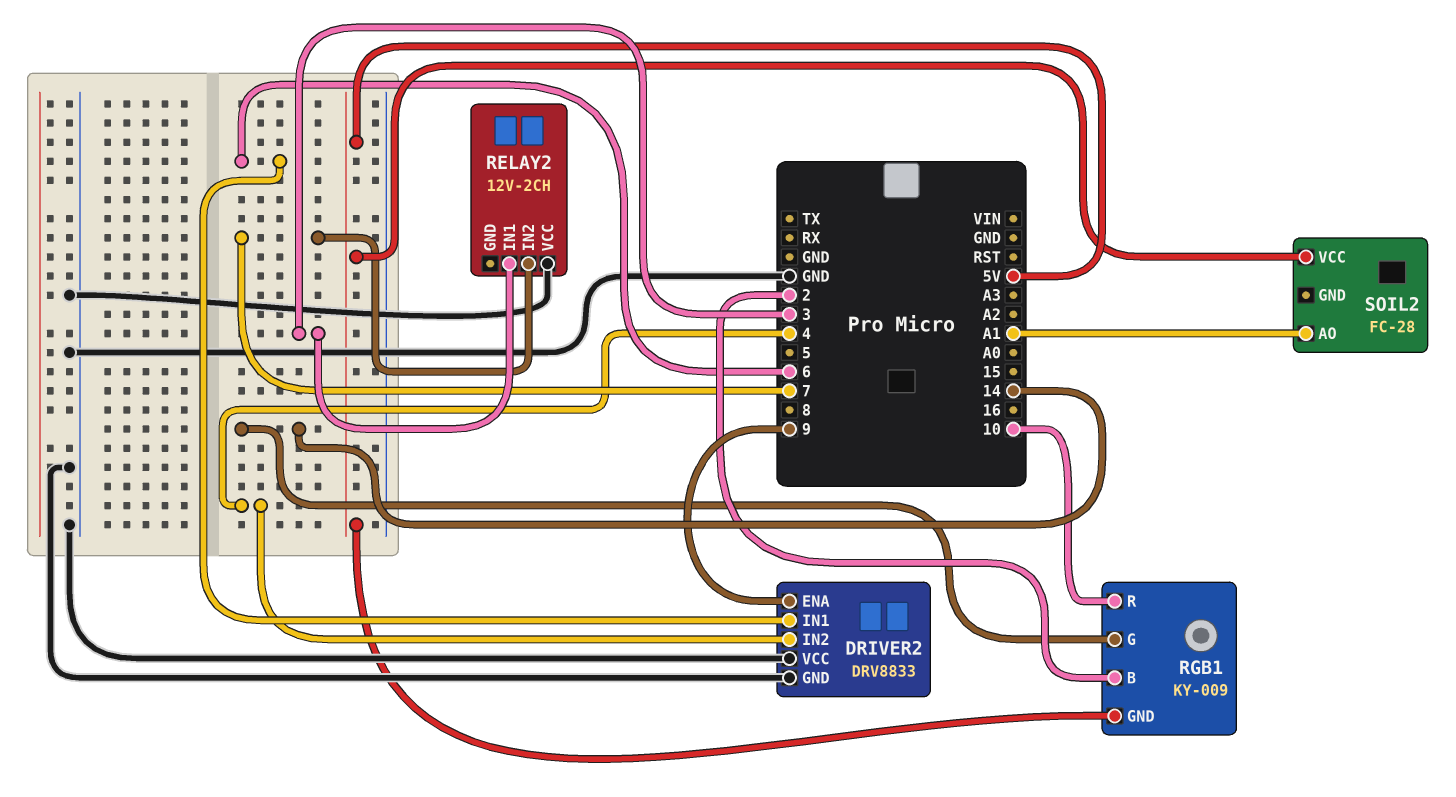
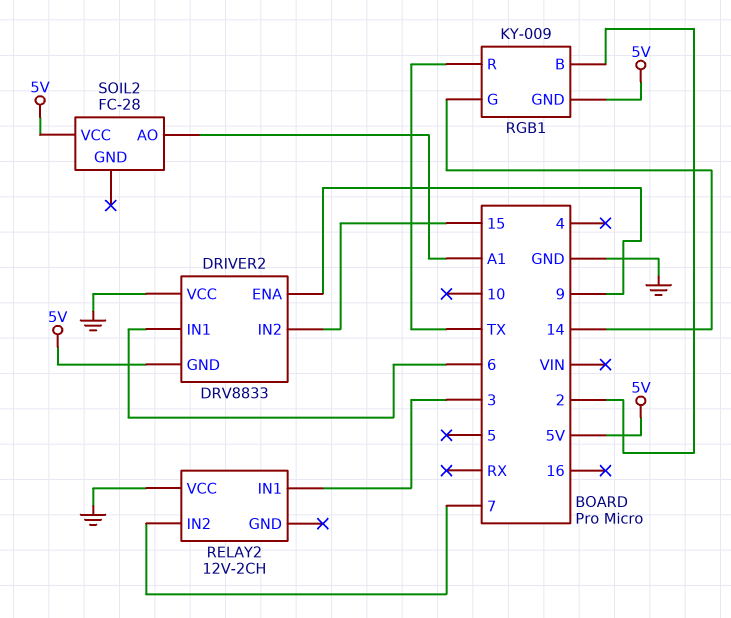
DRIVER2 pin GND: GND -> 5V
DRIVER2 pin IN2: 4 -> 15
RGB1 pin R: 10 -> TX

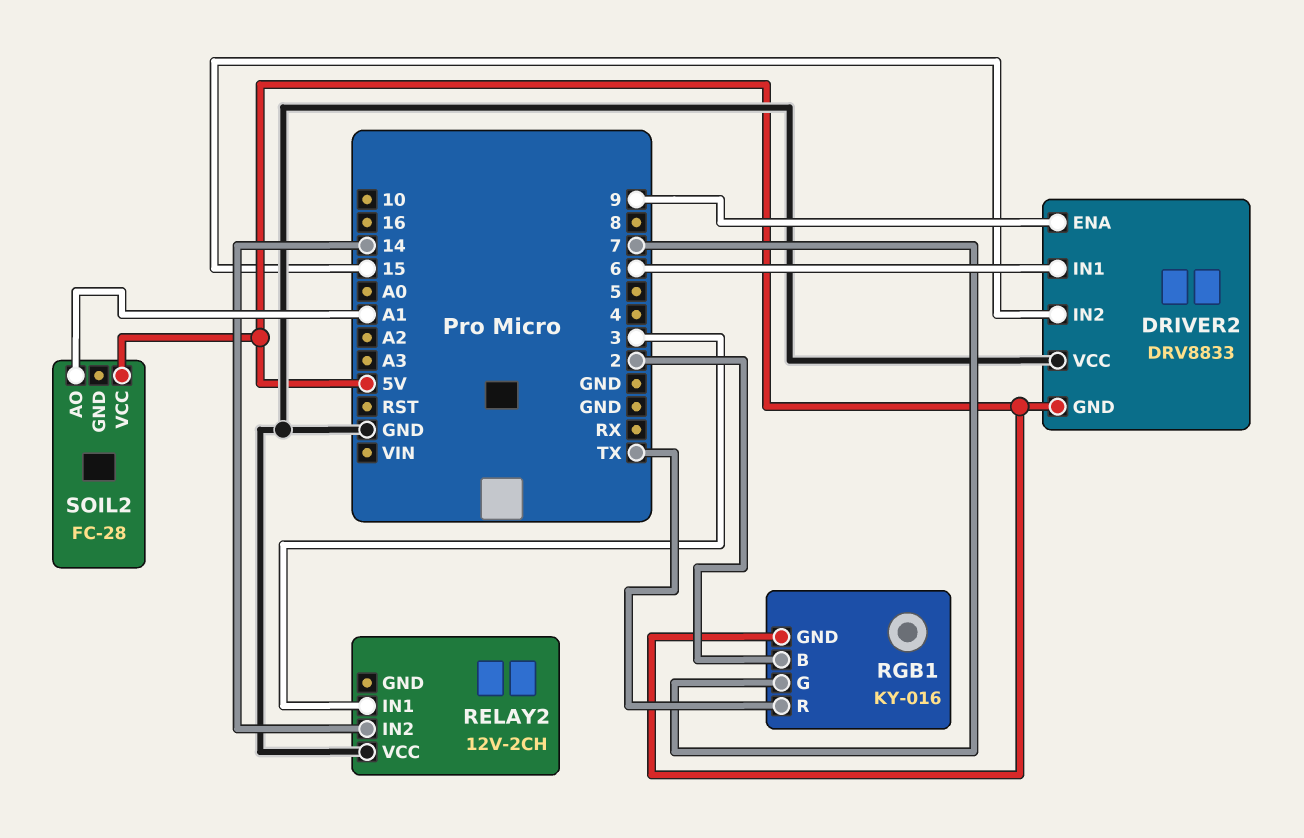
RELAY2 pin IN2: 7 -> 14
RGB1: KY-009 -> KY-016
RGB1 pin G: 14 -> 7

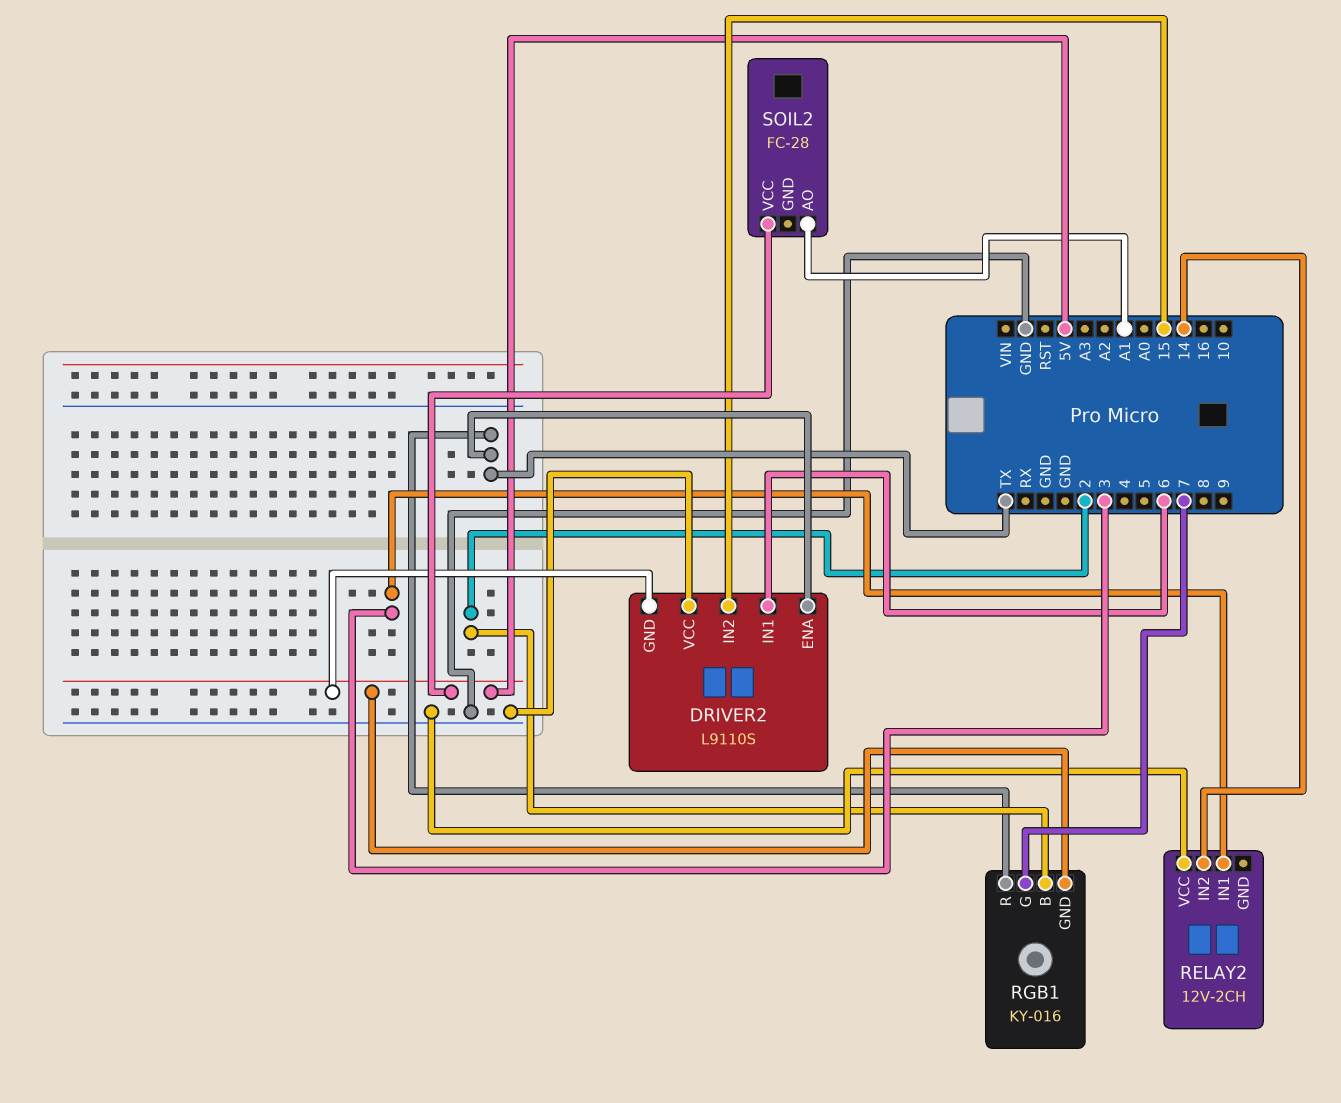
DRIVER2: DRV8833 -> L9110S
DRIVER2 pin ENA: 9 -> TX

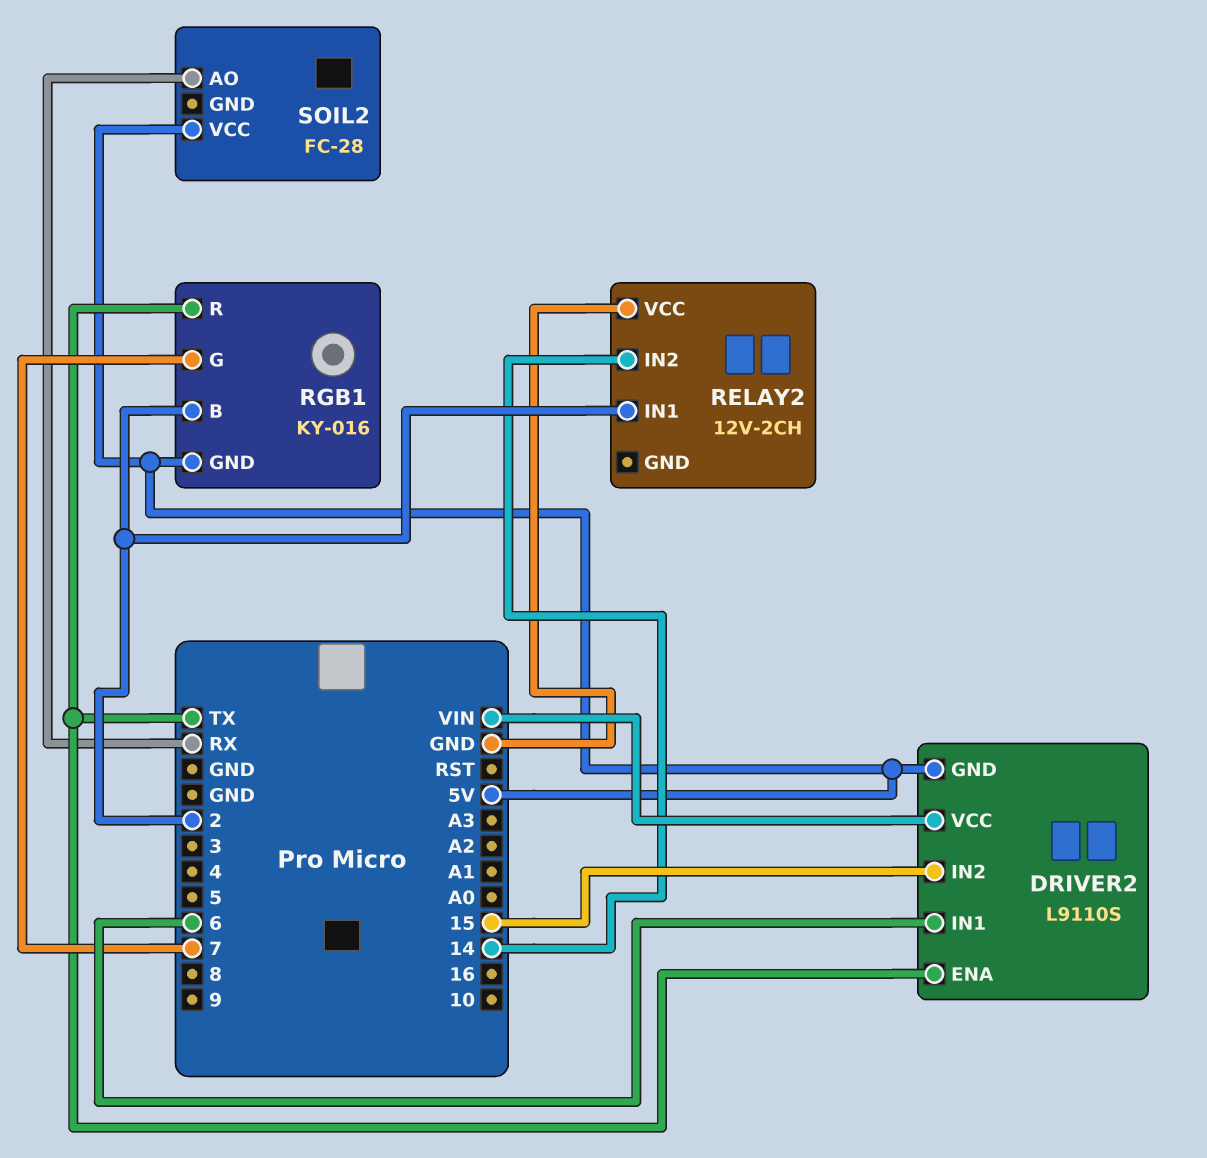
DRIVER2 pin VCC: GND -> VIN
RELAY2 pin IN1: 3 -> 2
SOIL2 pin AO: A1 -> RX

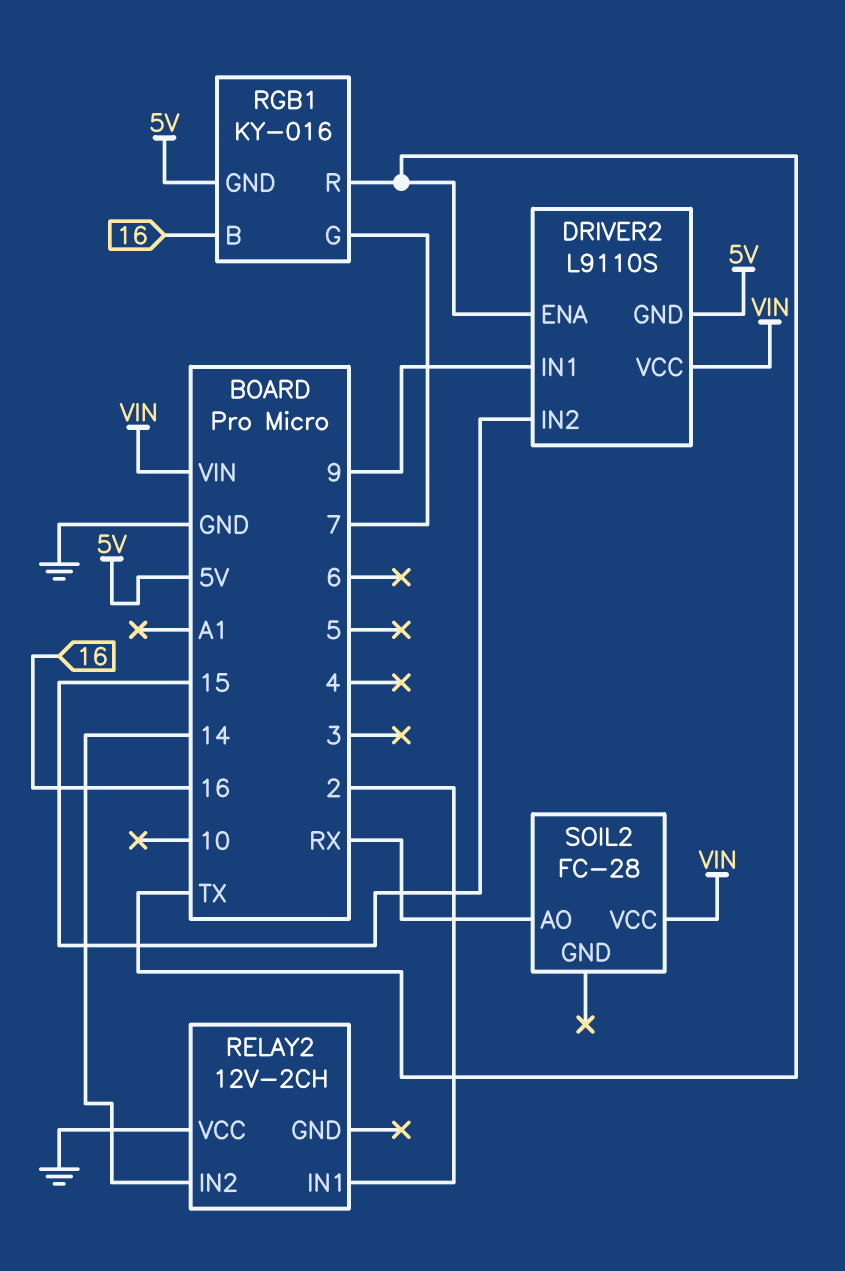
DRIVER2 pin IN1: 6 -> 9
RGB1 pin B: 2 -> 16
SOIL2 pin VCC: 5V -> VIN

